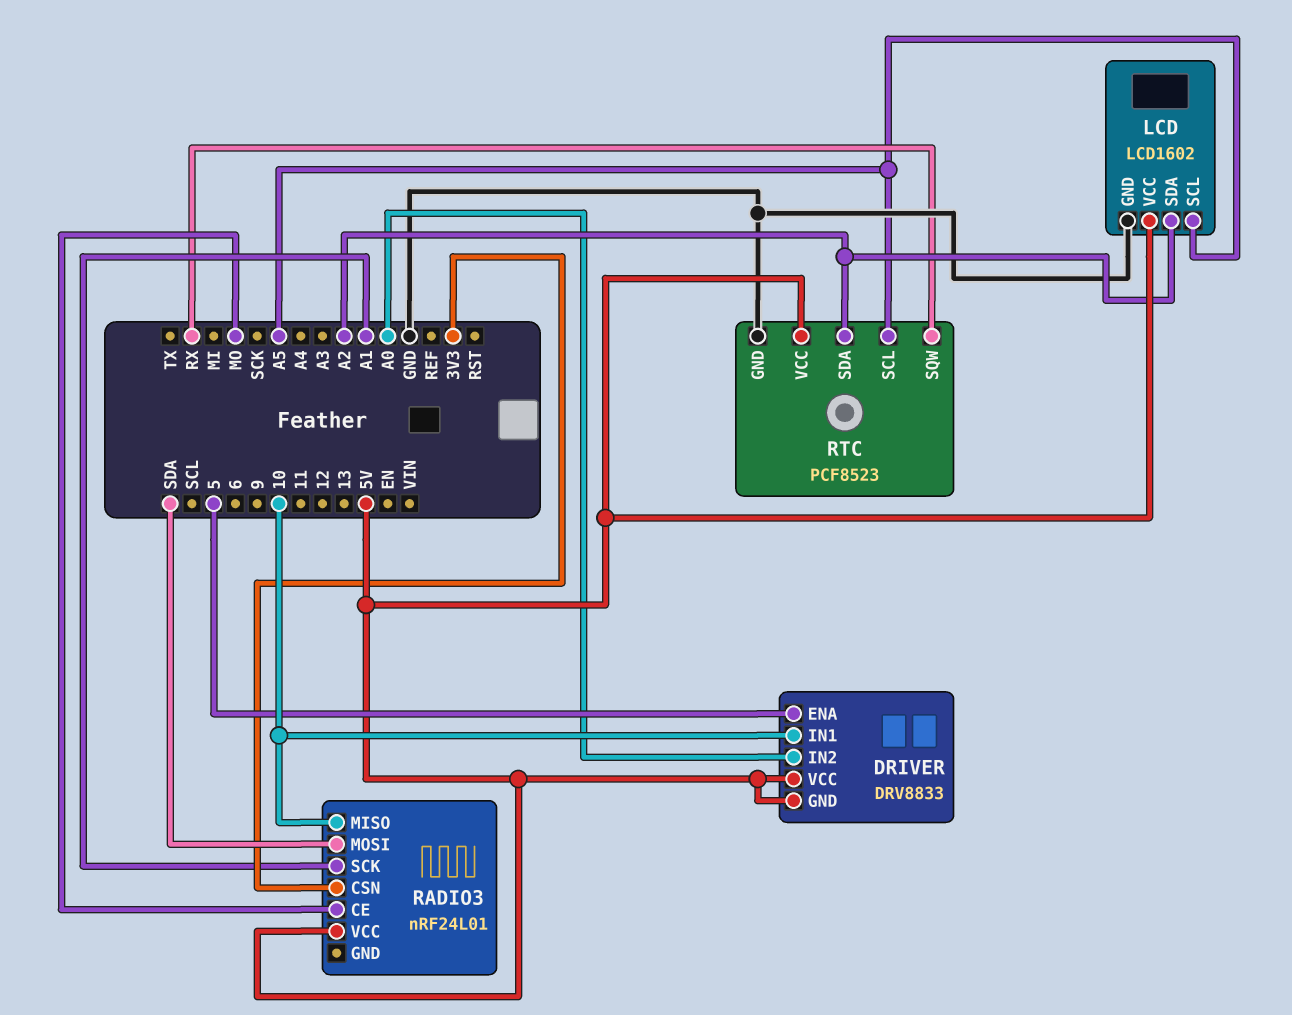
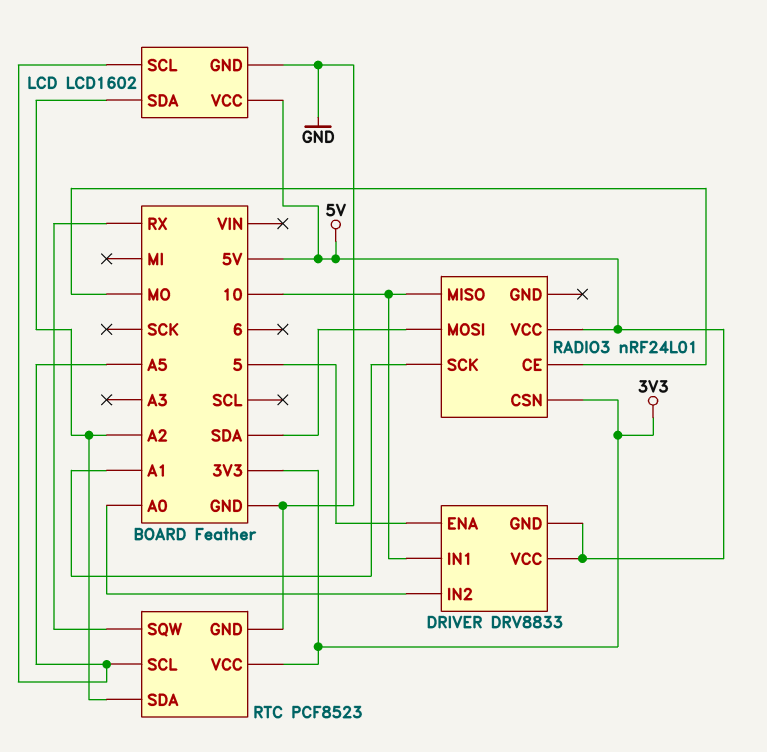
RTC pin VCC: 5V -> 3V3

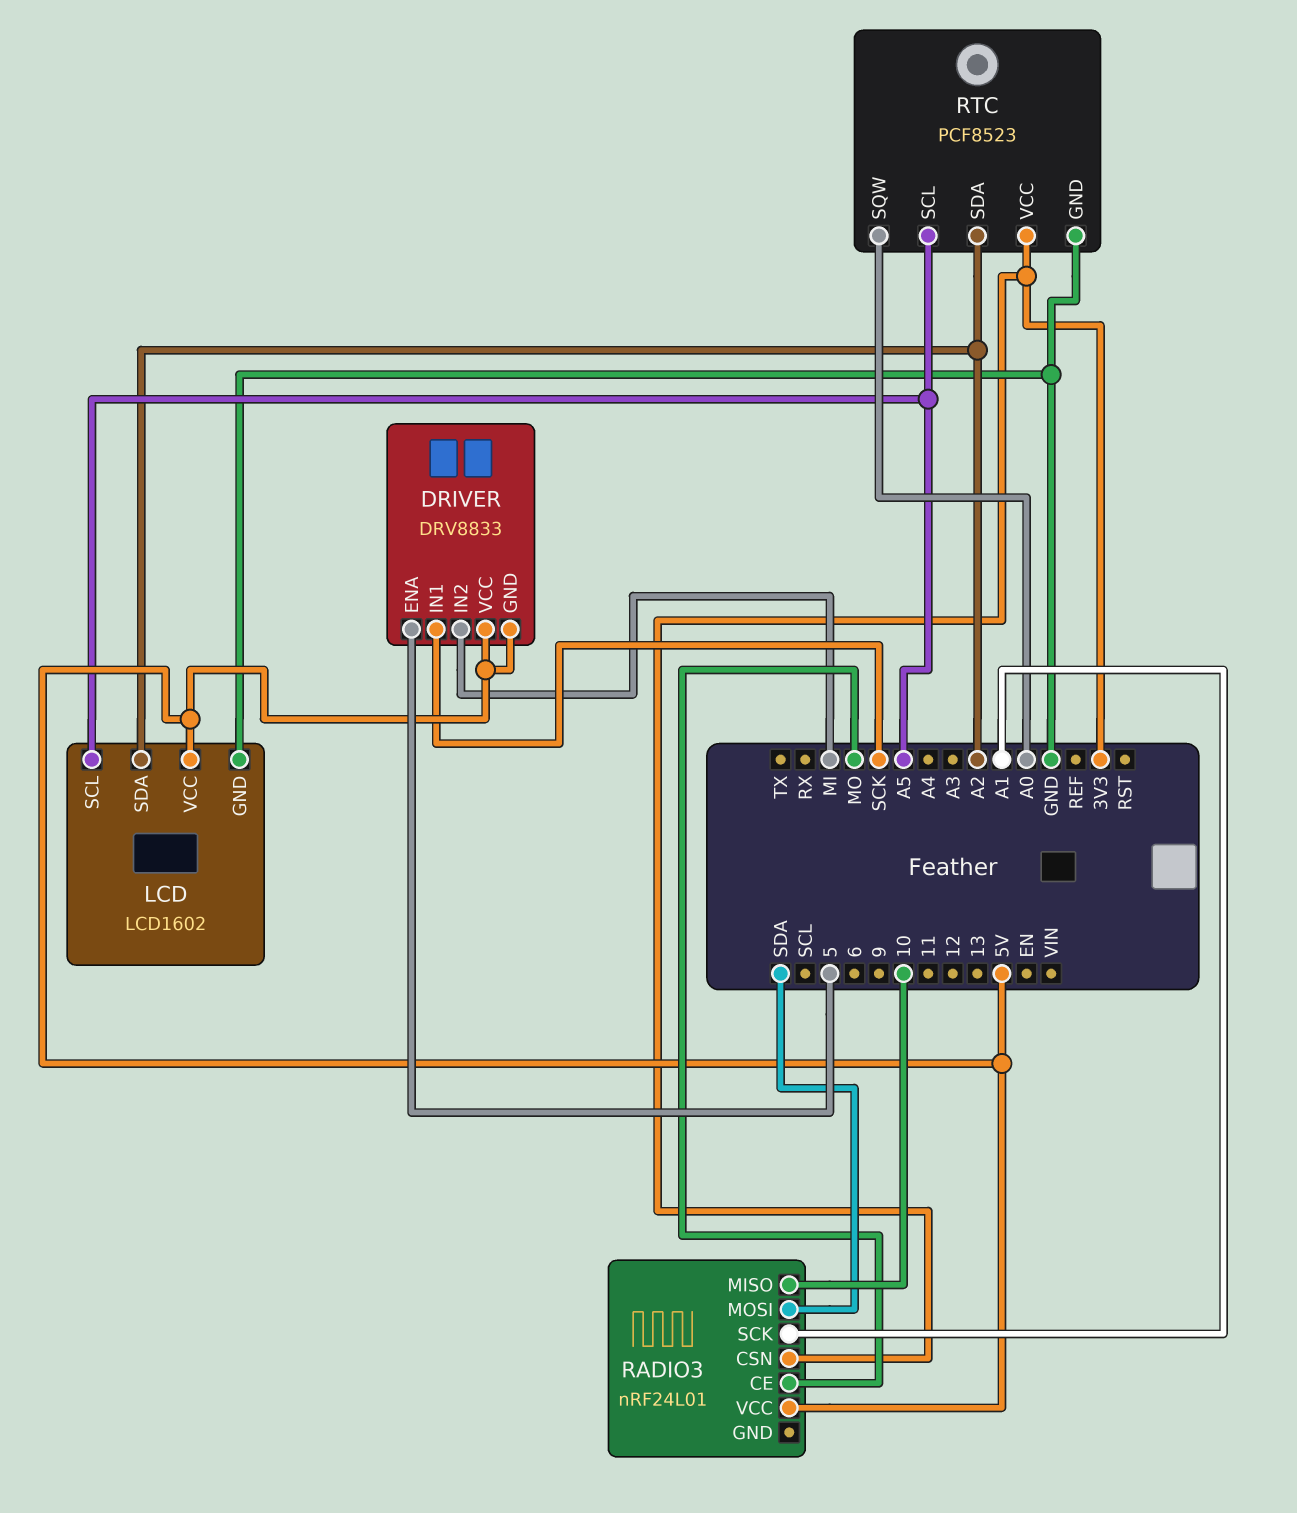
DRIVER pin IN1: 10 -> SCK
DRIVER pin IN2: A0 -> MI
RTC pin SQW: RX -> A0

